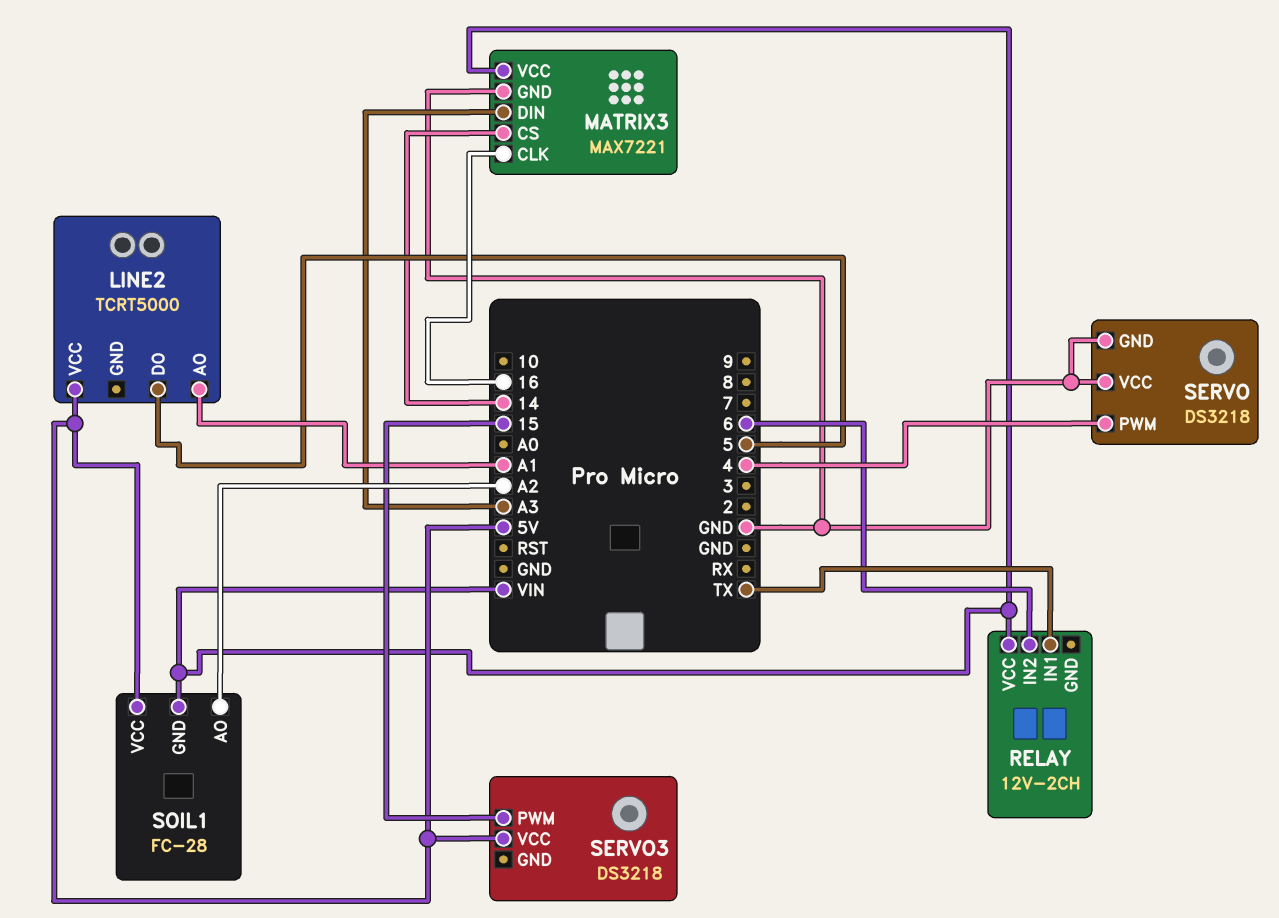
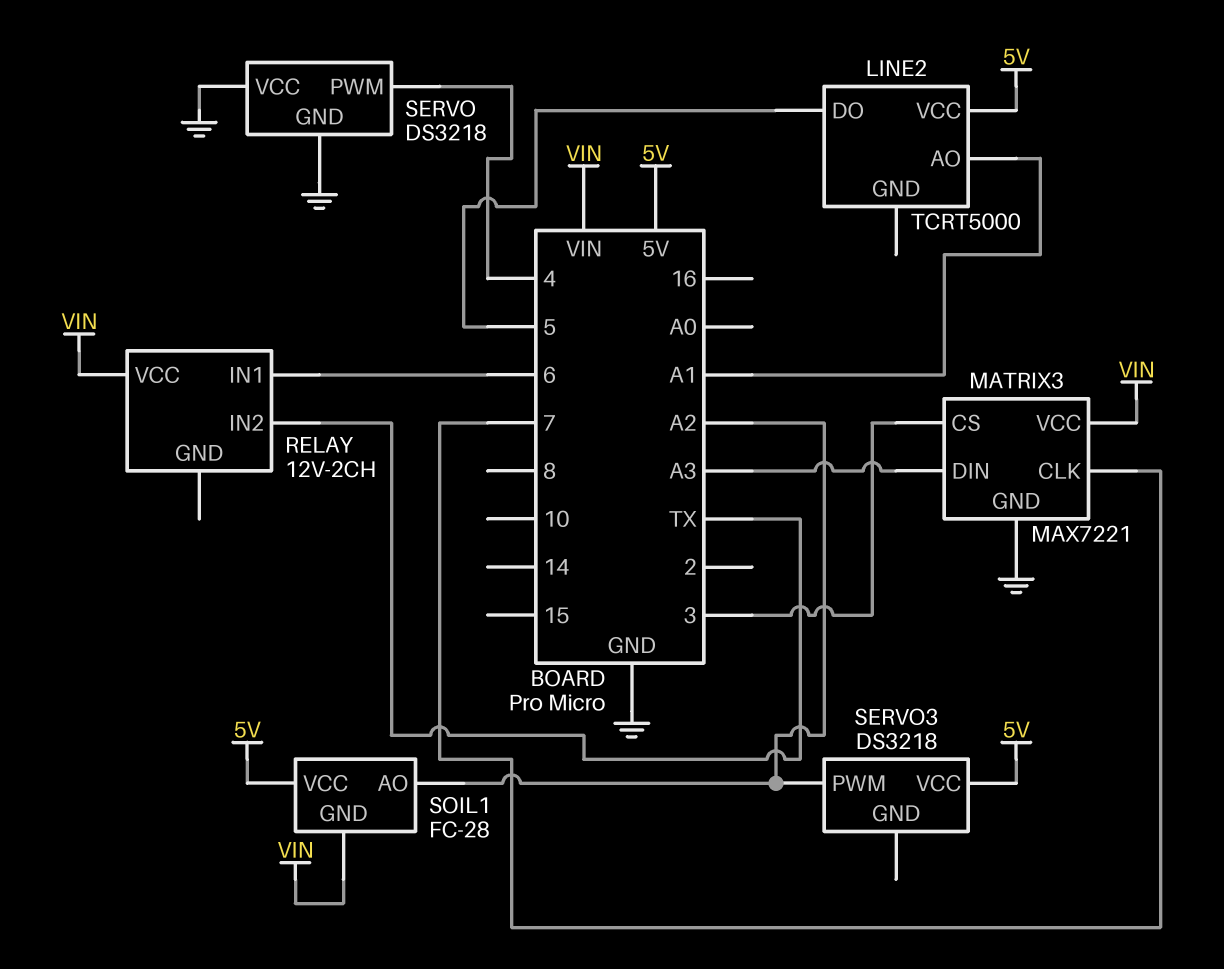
MATRIX3 pin CLK: 16 -> 7
MATRIX3 pin CS: 14 -> 3
RELAY pin IN1: TX -> 6
RELAY pin IN2: 6 -> TX
SERVO3 pin PWM: 15 -> A2

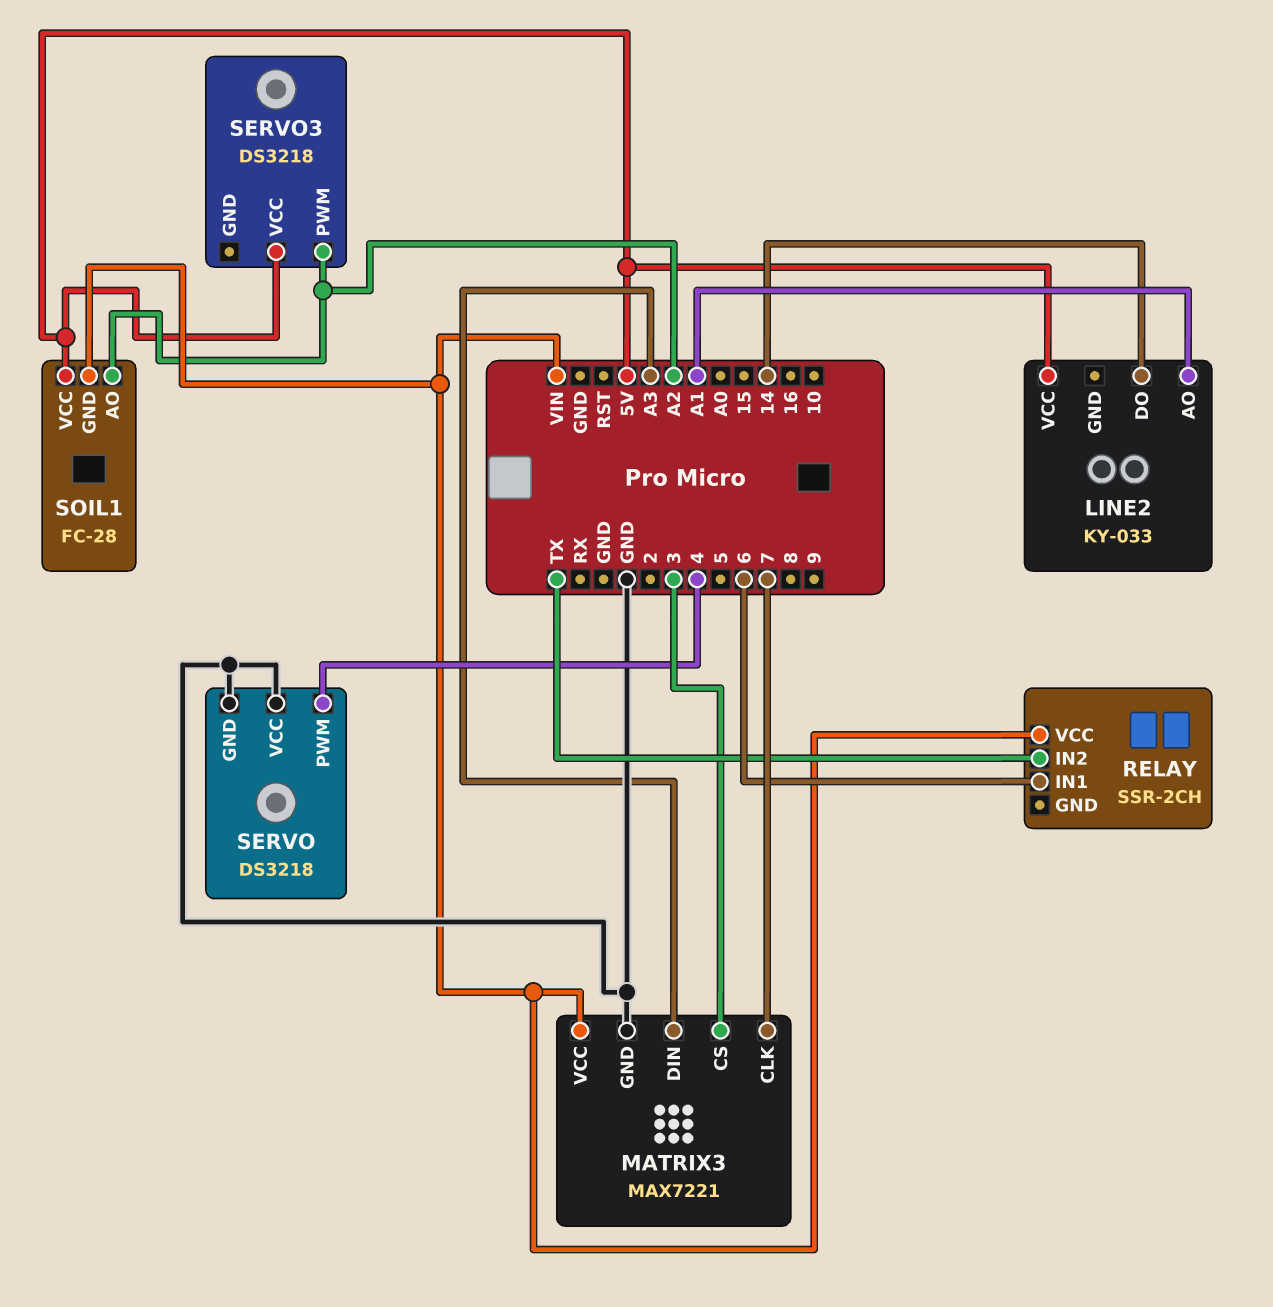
LINE2: TCRT5000 -> KY-033
LINE2 pin DO: 5 -> 14
RELAY: 12V-2CH -> SSR-2CH

